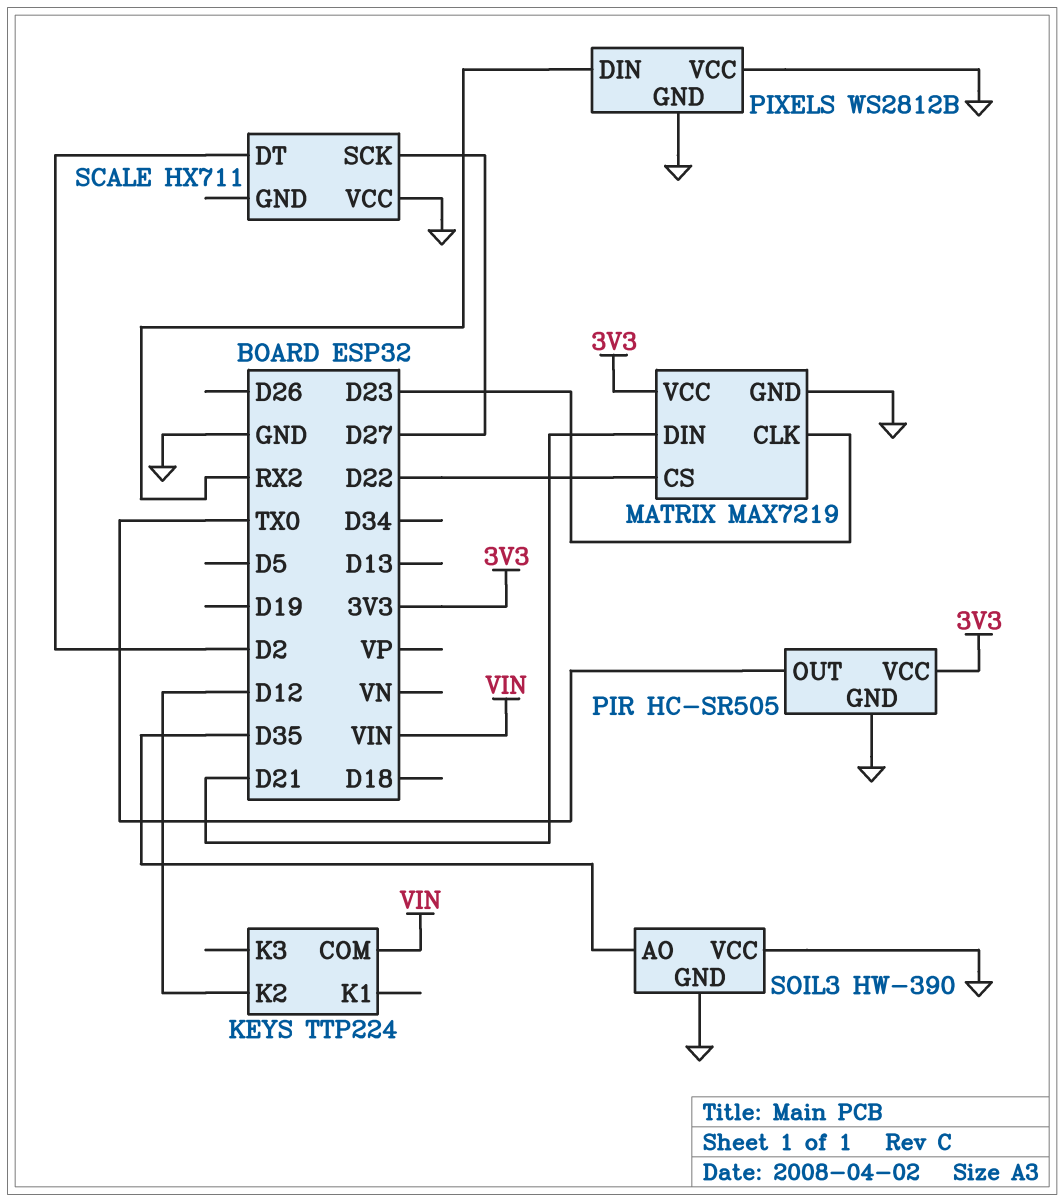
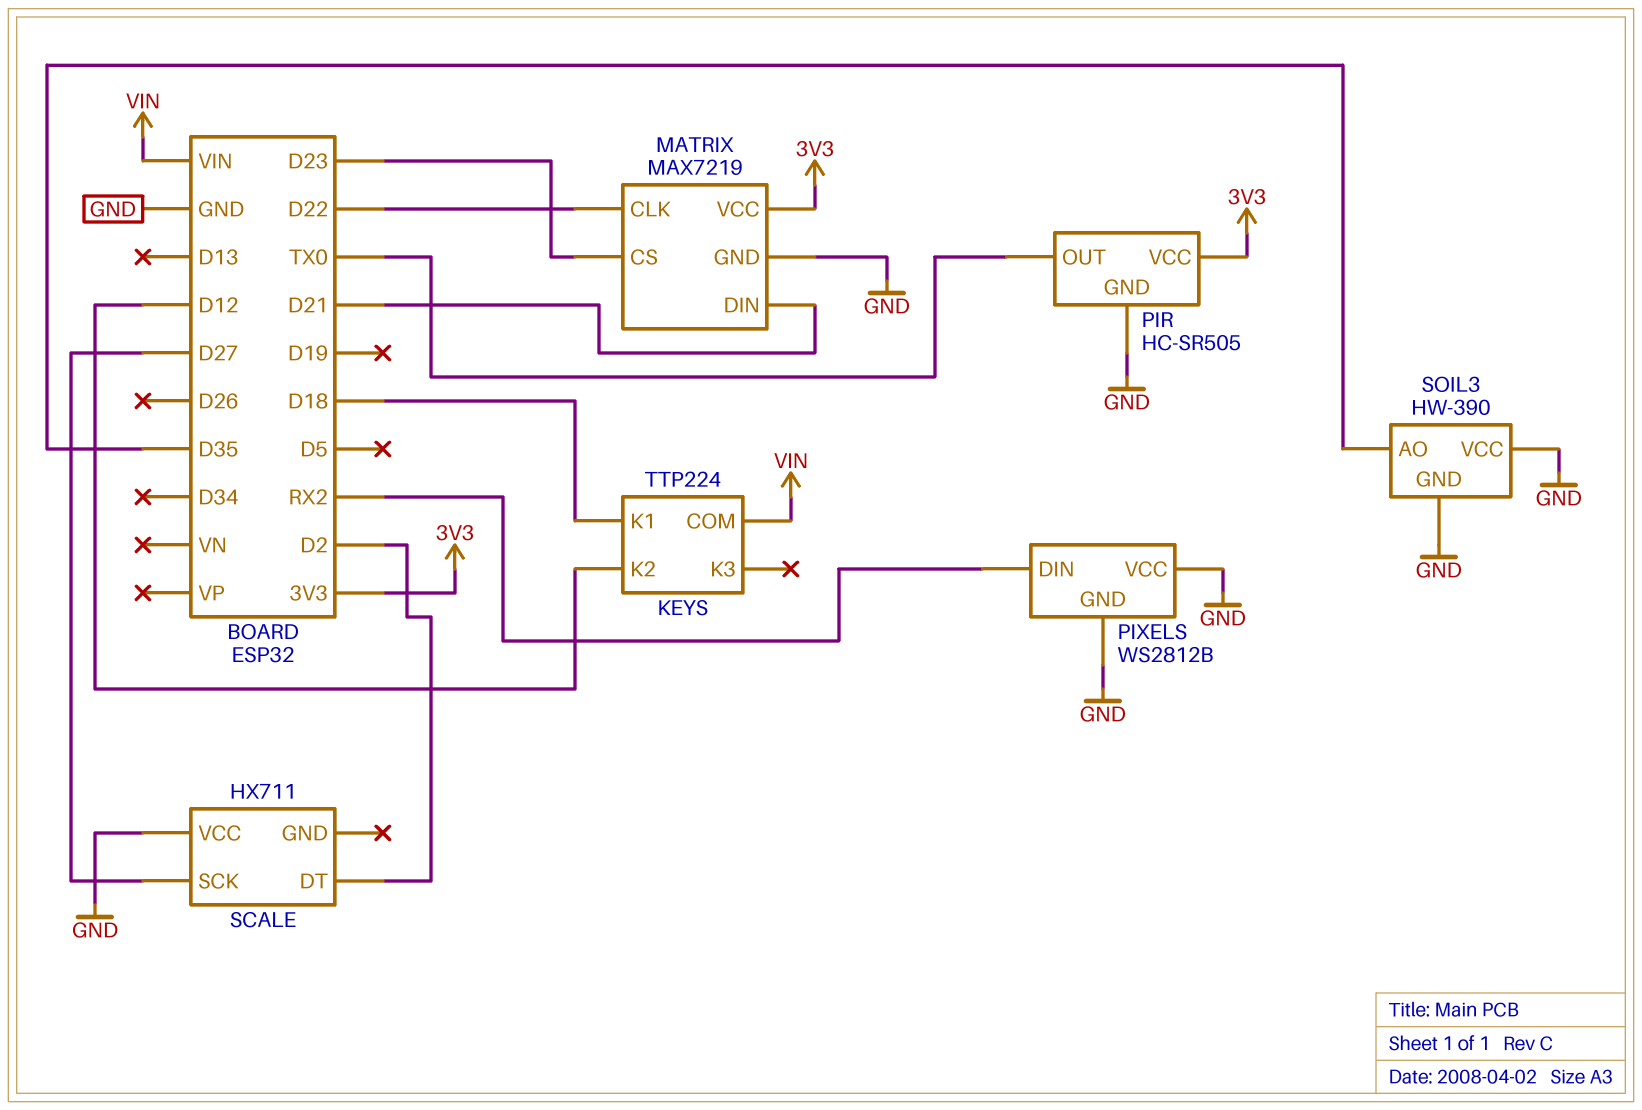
KEYS pin K1: none -> D18
MATRIX pin CLK: D23 -> D22
MATRIX pin CS: D22 -> D23

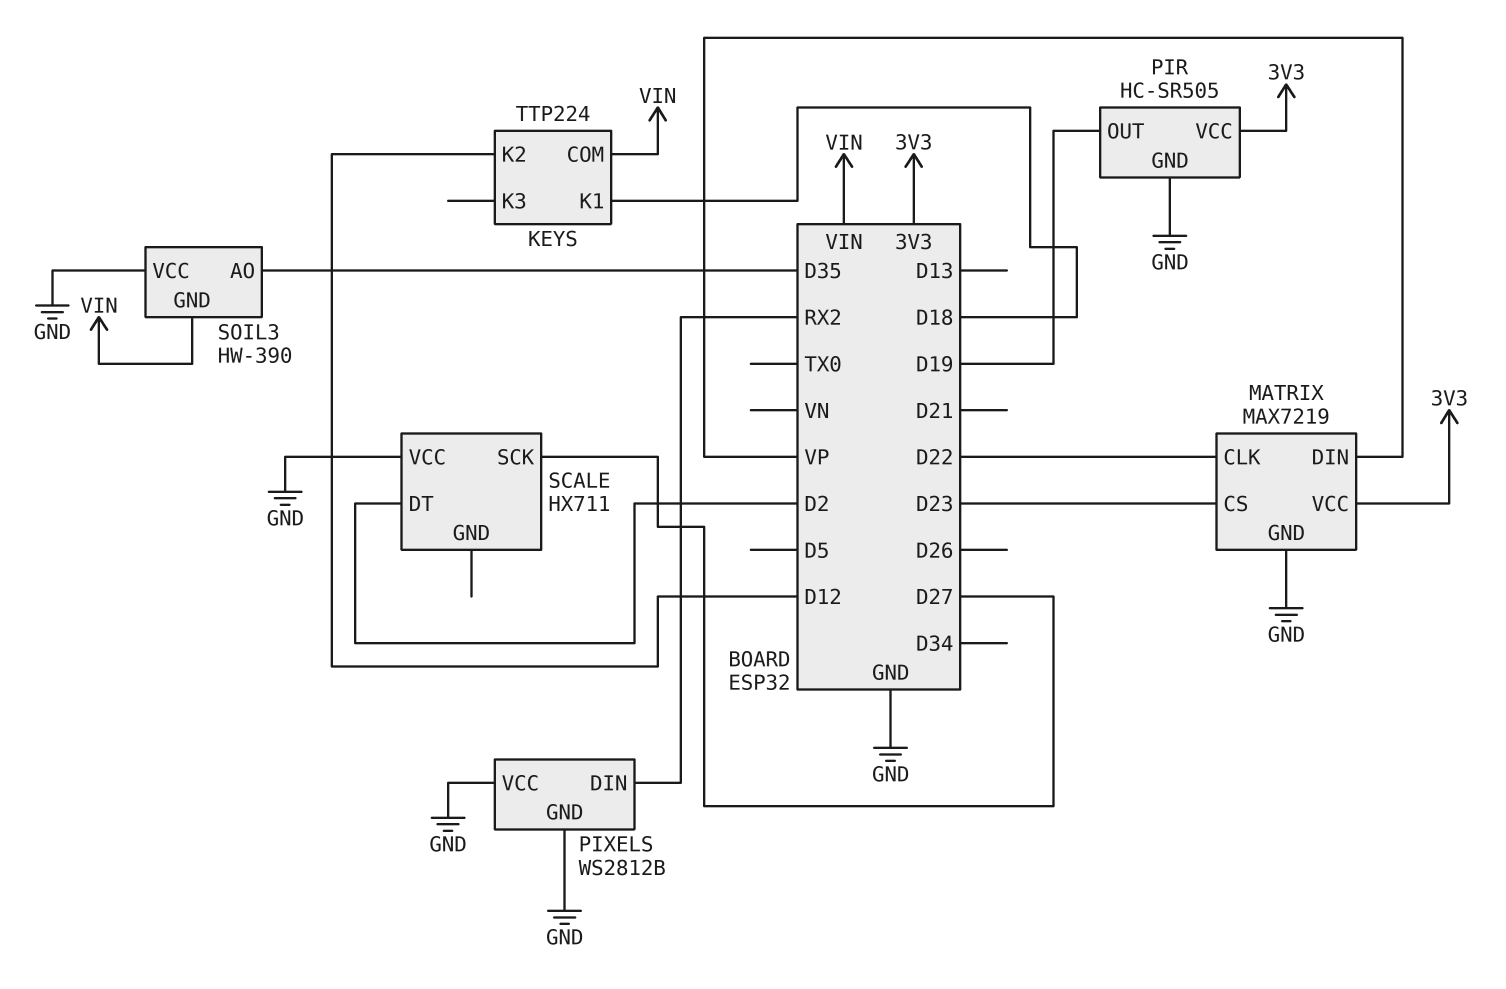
MATRIX pin DIN: D21 -> VP
PIR pin OUT: TX0 -> D19
SOIL3 pin GND: GND -> VIN

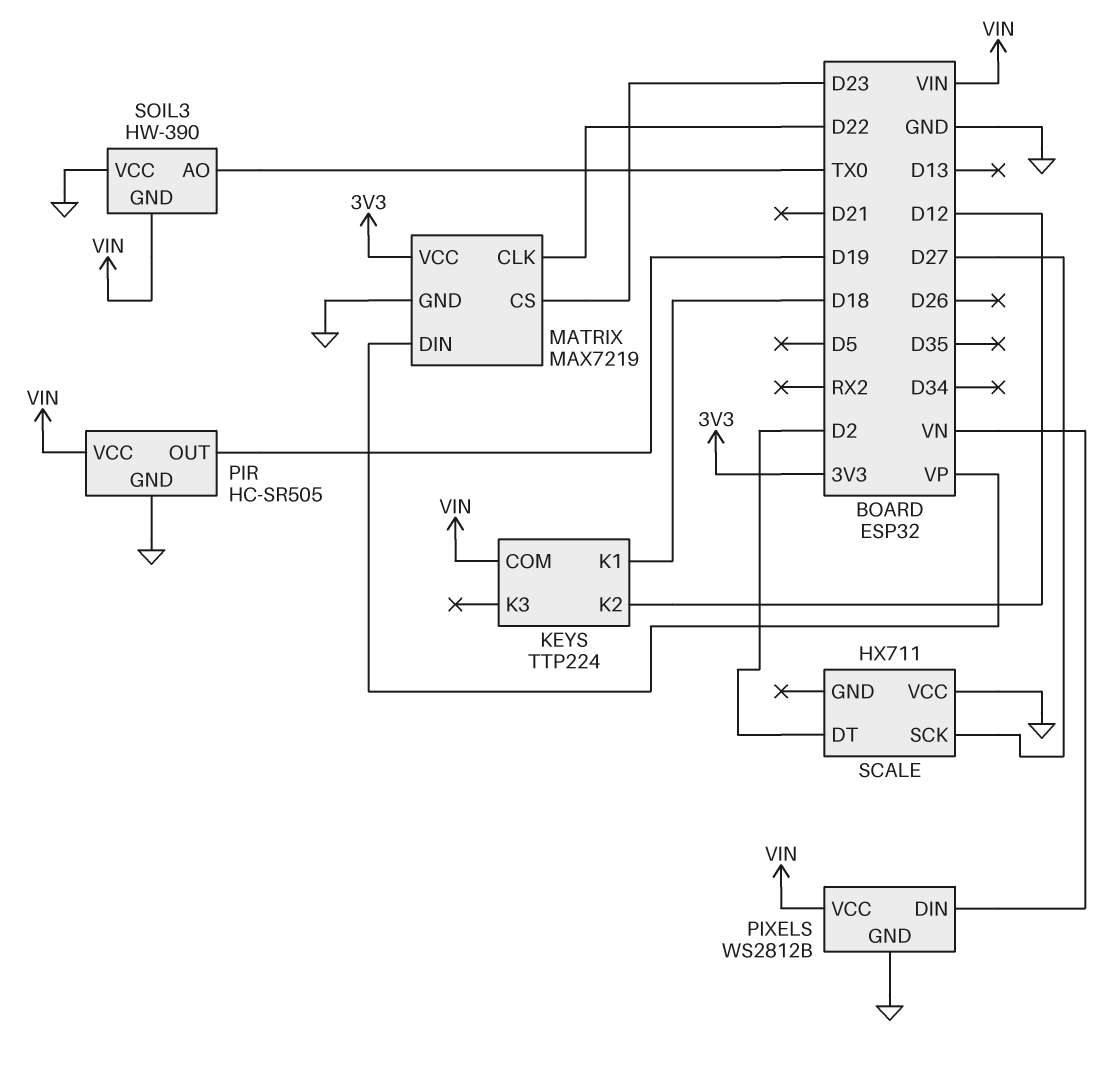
PIR pin VCC: 3V3 -> VIN
PIXELS pin DIN: RX2 -> VN
PIXELS pin VCC: GND -> VIN
SOIL3 pin AO: D35 -> TX0

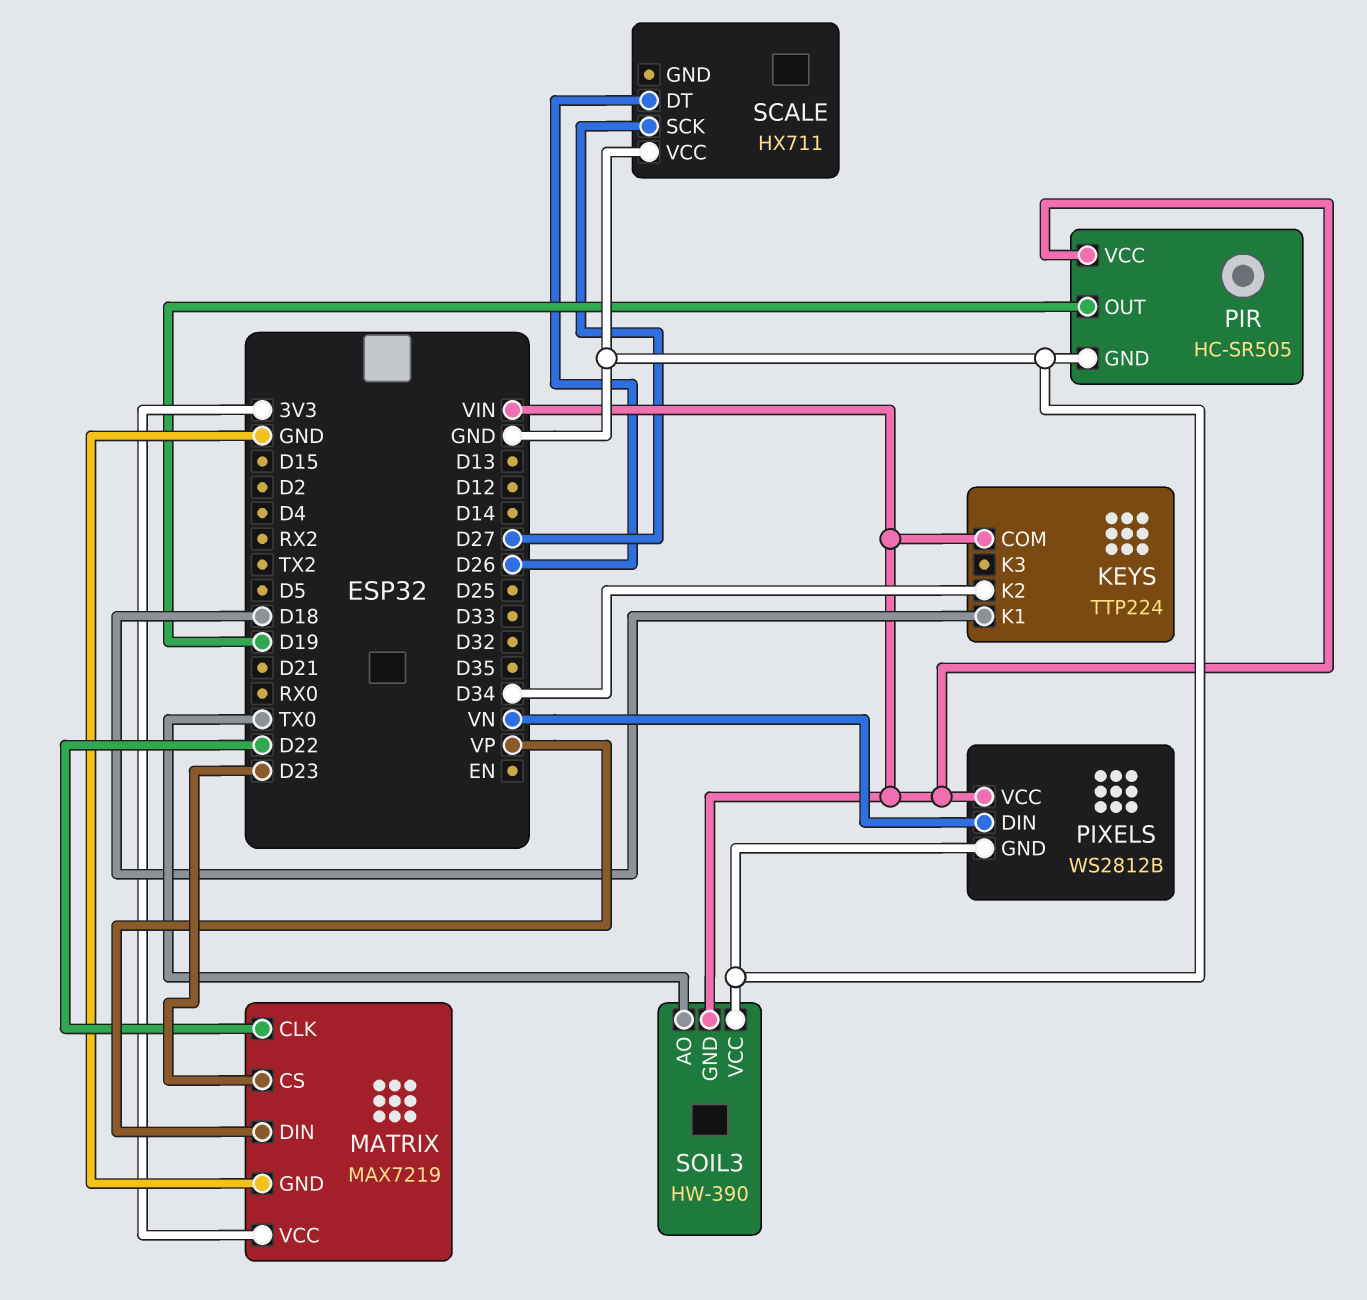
KEYS pin K2: D12 -> D34
SCALE pin DT: D2 -> D26

